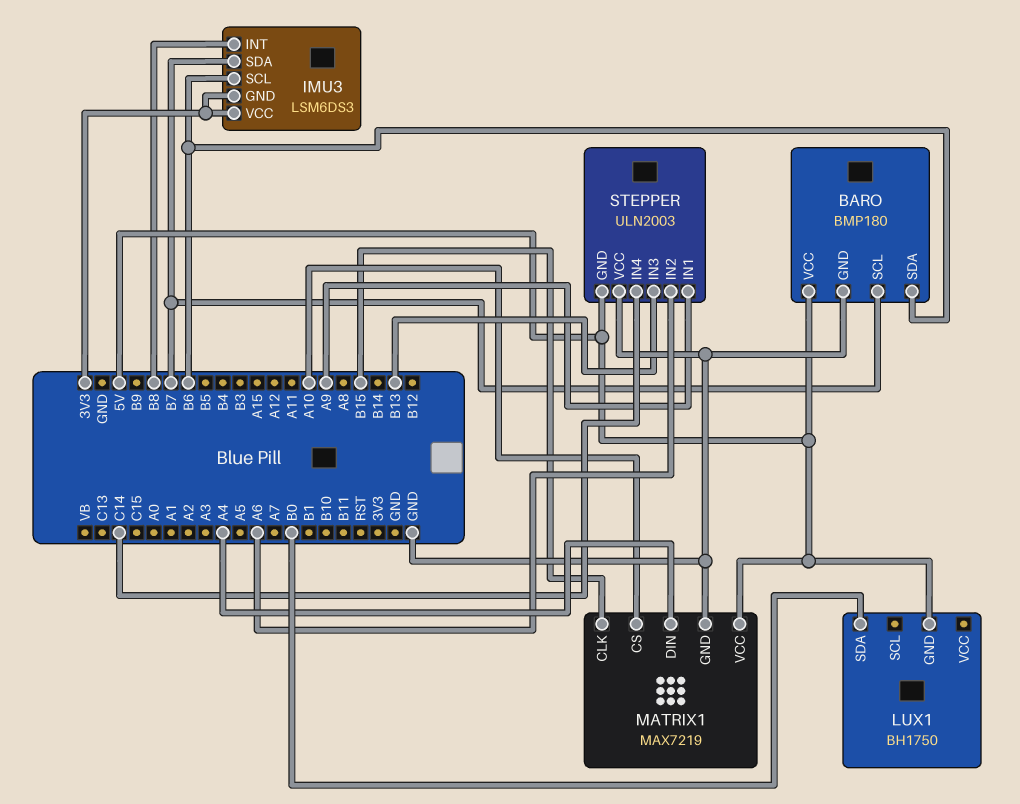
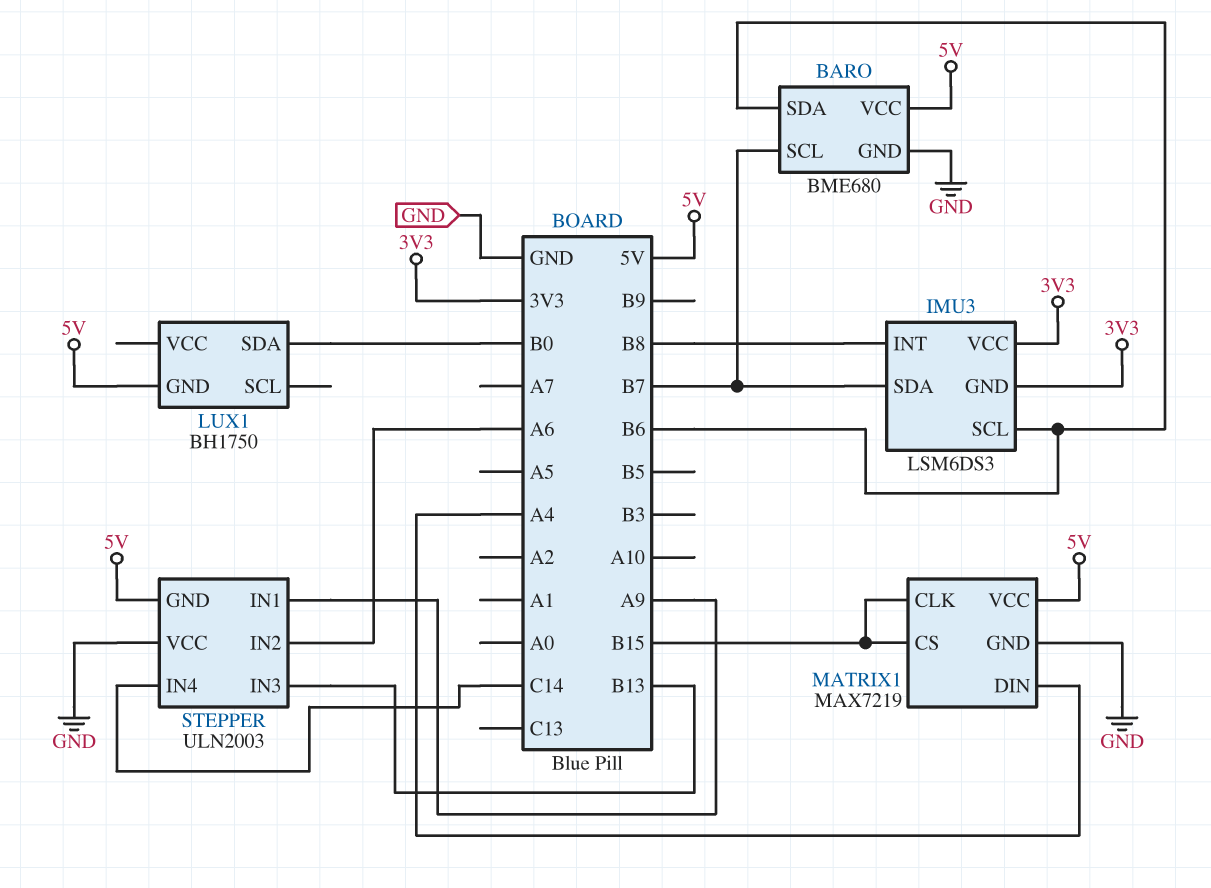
BARO: BMP180 -> BME680
MATRIX1 pin CS: A10 -> B15

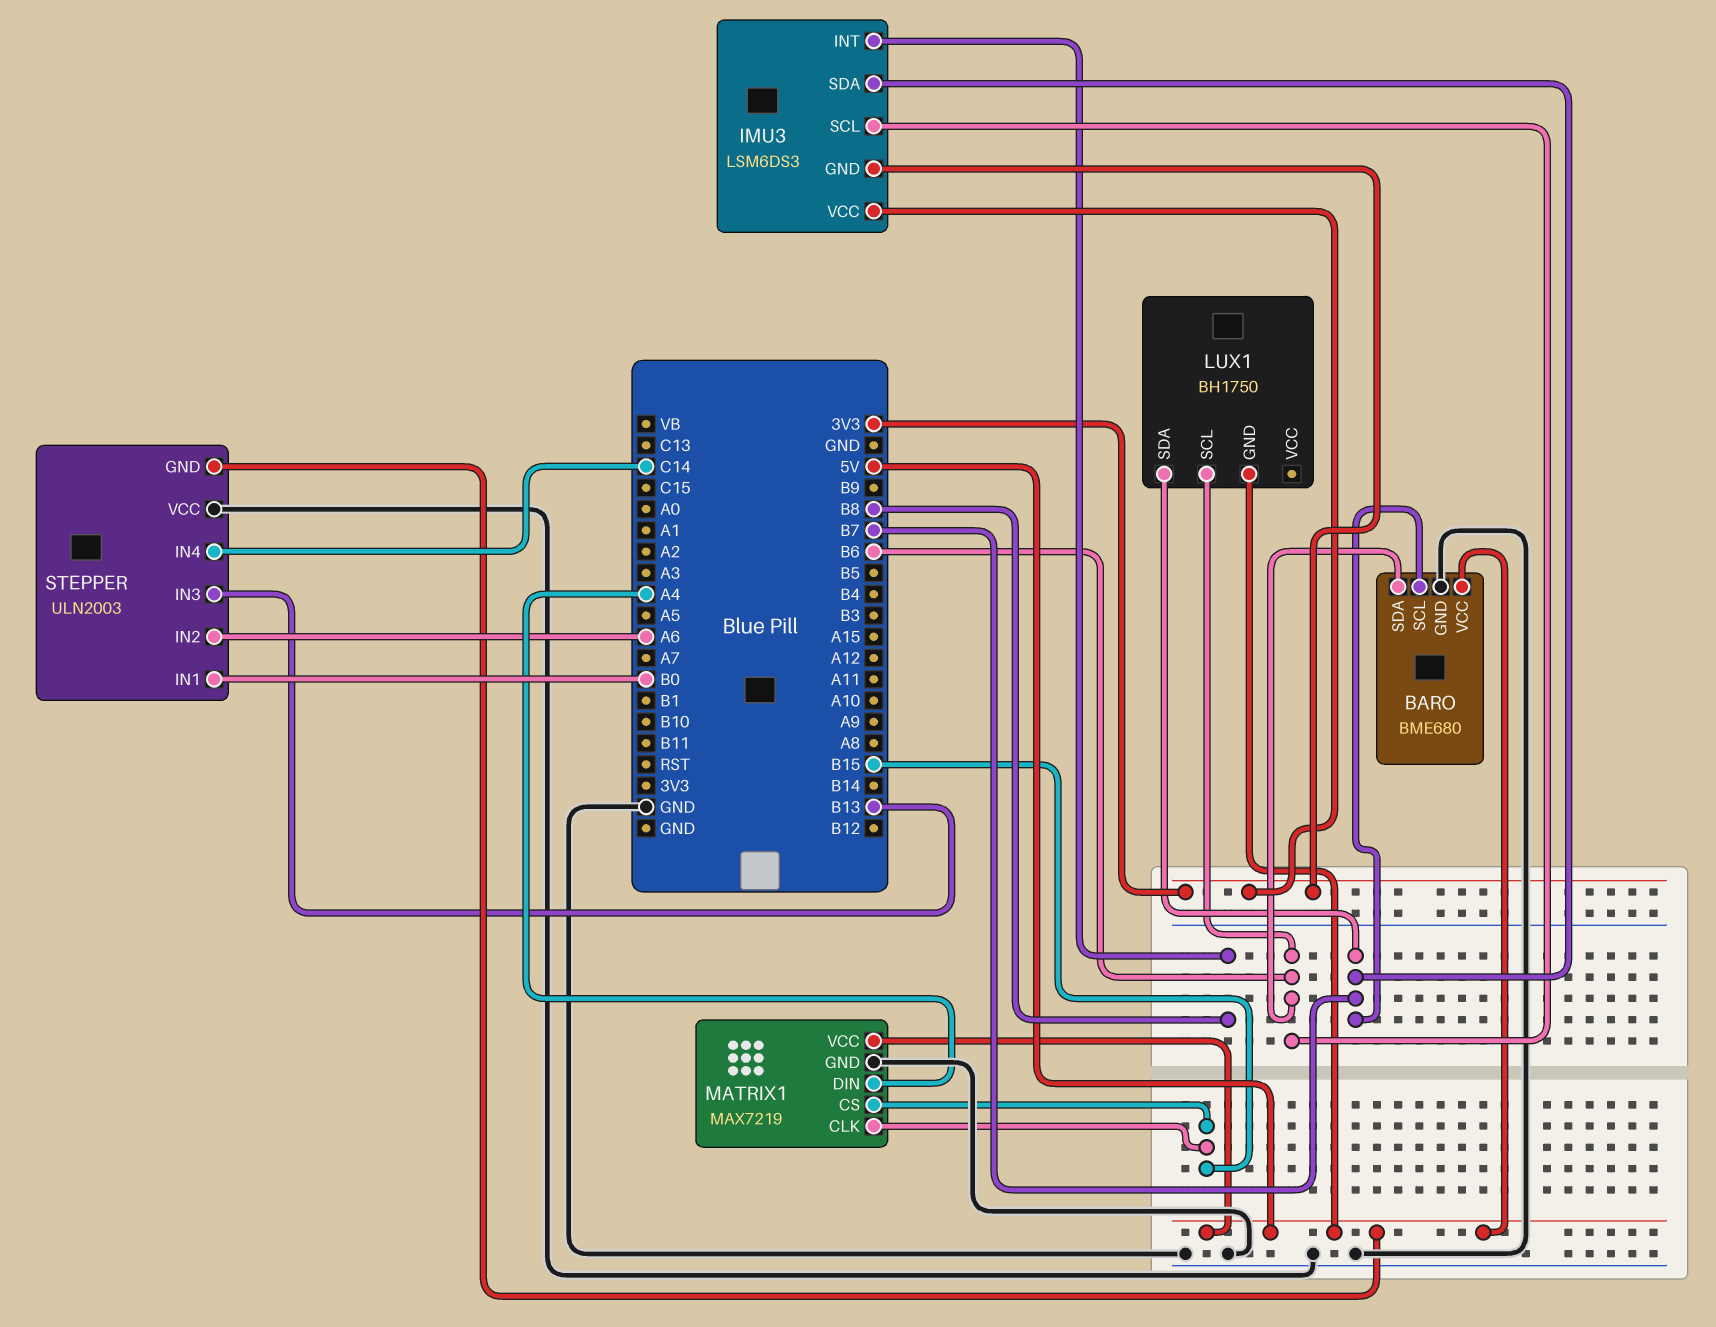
LUX1 pin SCL: none -> B6
LUX1 pin SDA: B0 -> B7
STEPPER pin IN1: A9 -> B0

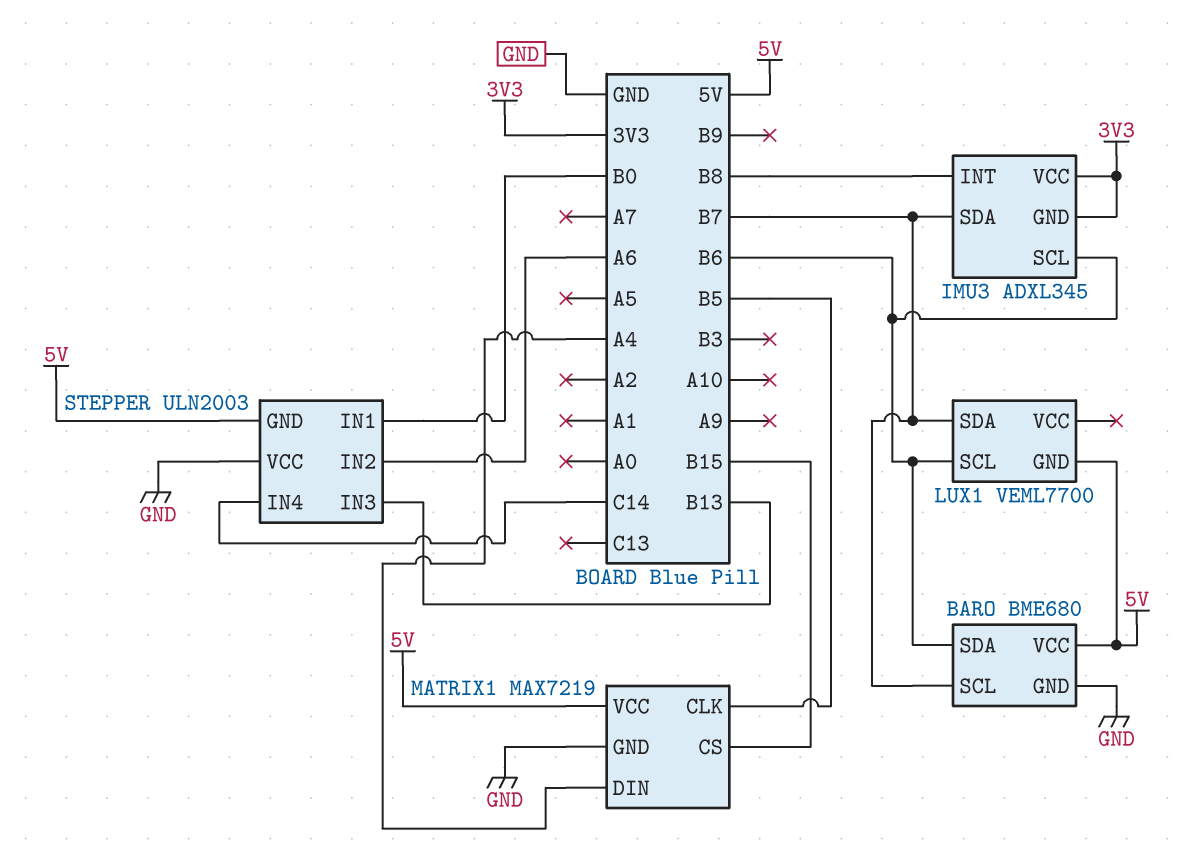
IMU3: LSM6DS3 -> ADXL345
LUX1: BH1750 -> VEML7700
MATRIX1 pin CLK: B15 -> B5

